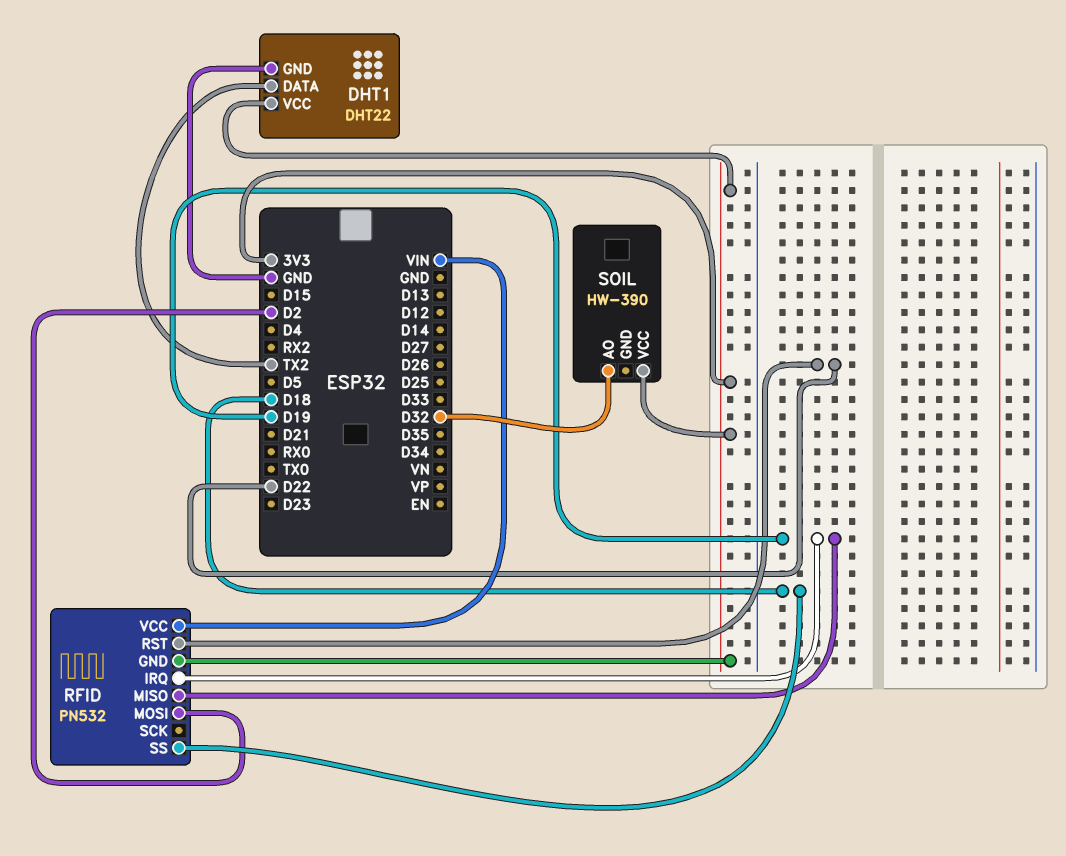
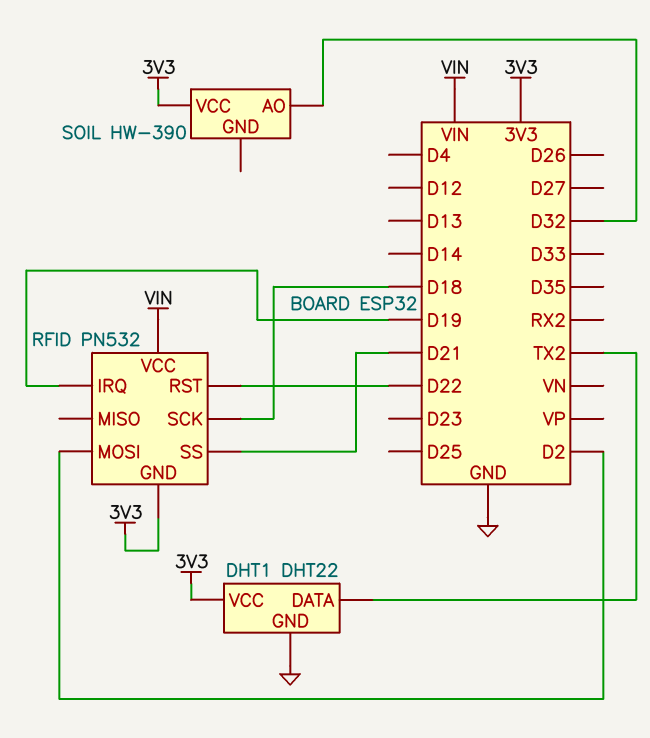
RFID pin MISO: D19 -> none
RFID pin SCK: none -> D18
RFID pin SS: D18 -> D21

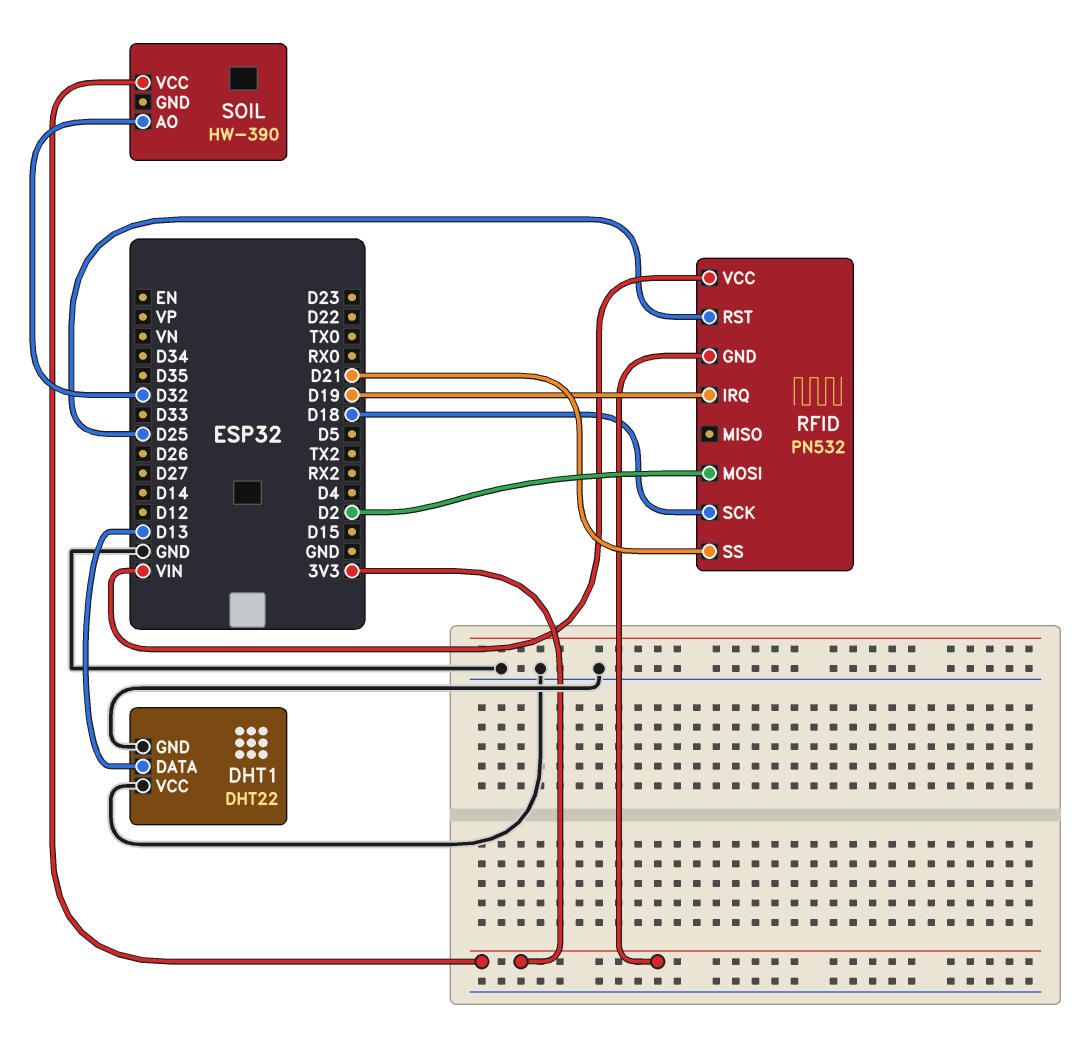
DHT1 pin DATA: TX2 -> D13
DHT1 pin VCC: 3V3 -> GND
RFID pin RST: D22 -> D25

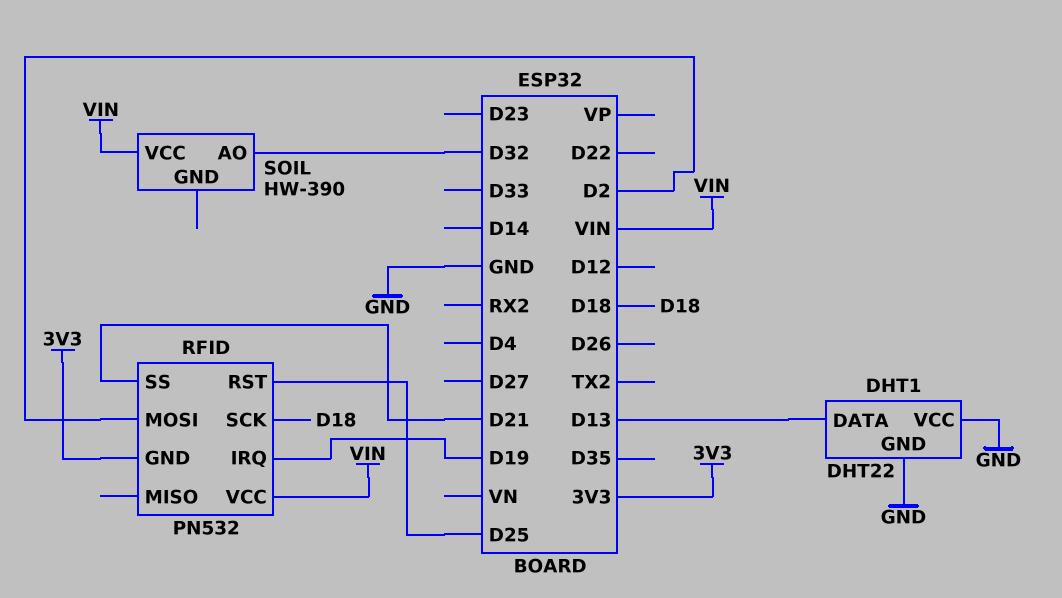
SOIL pin VCC: 3V3 -> VIN

